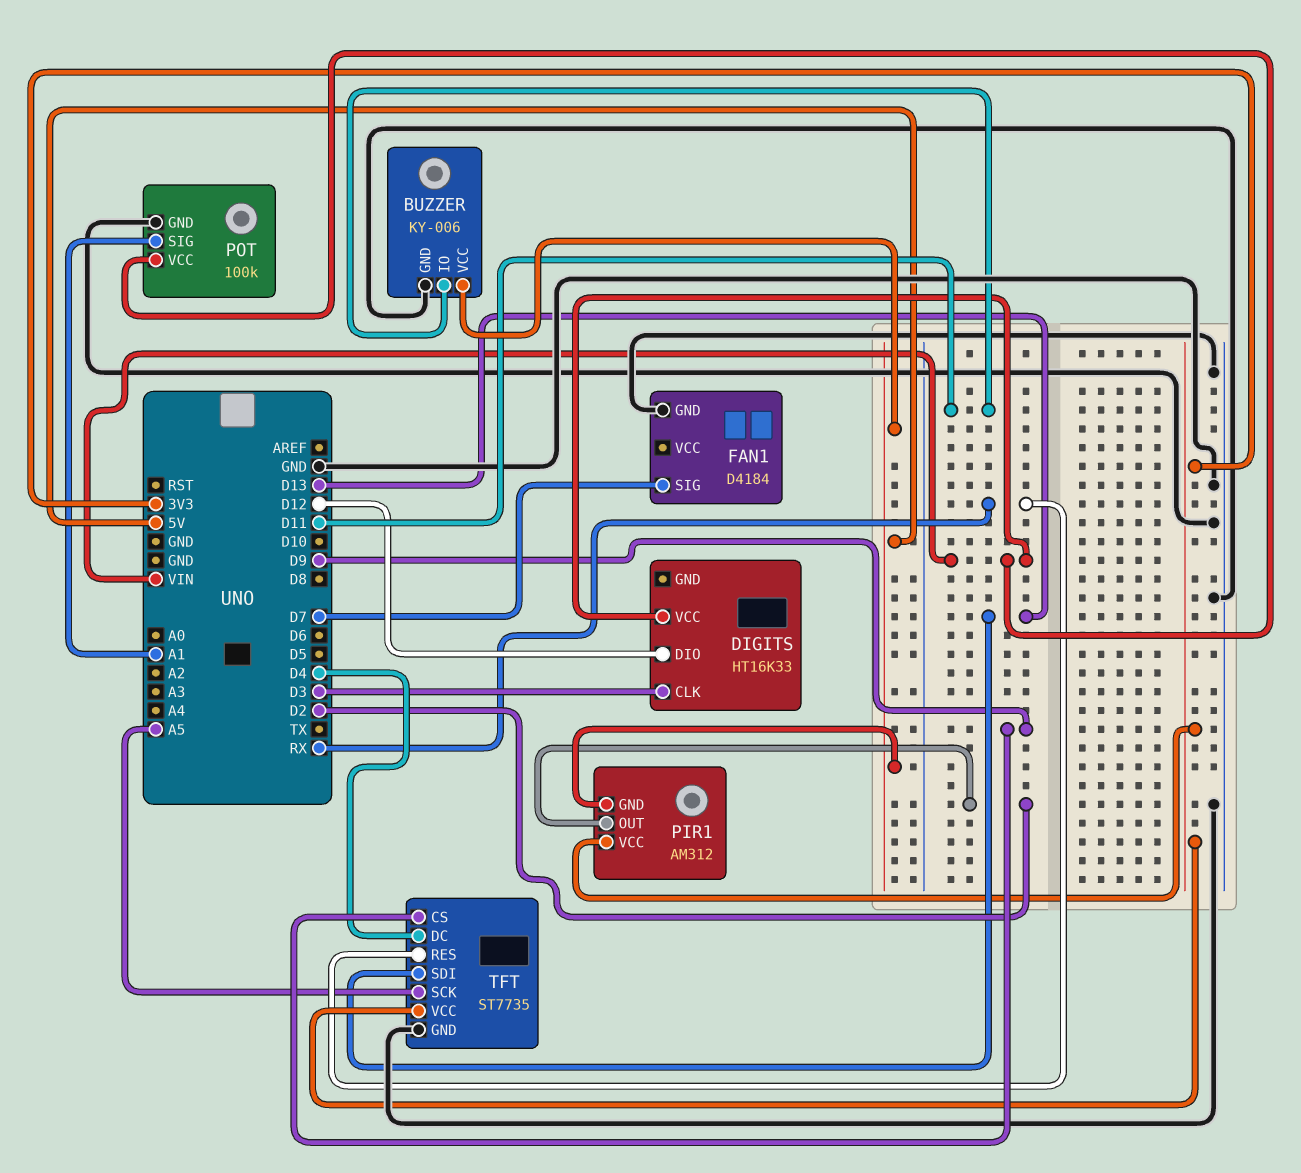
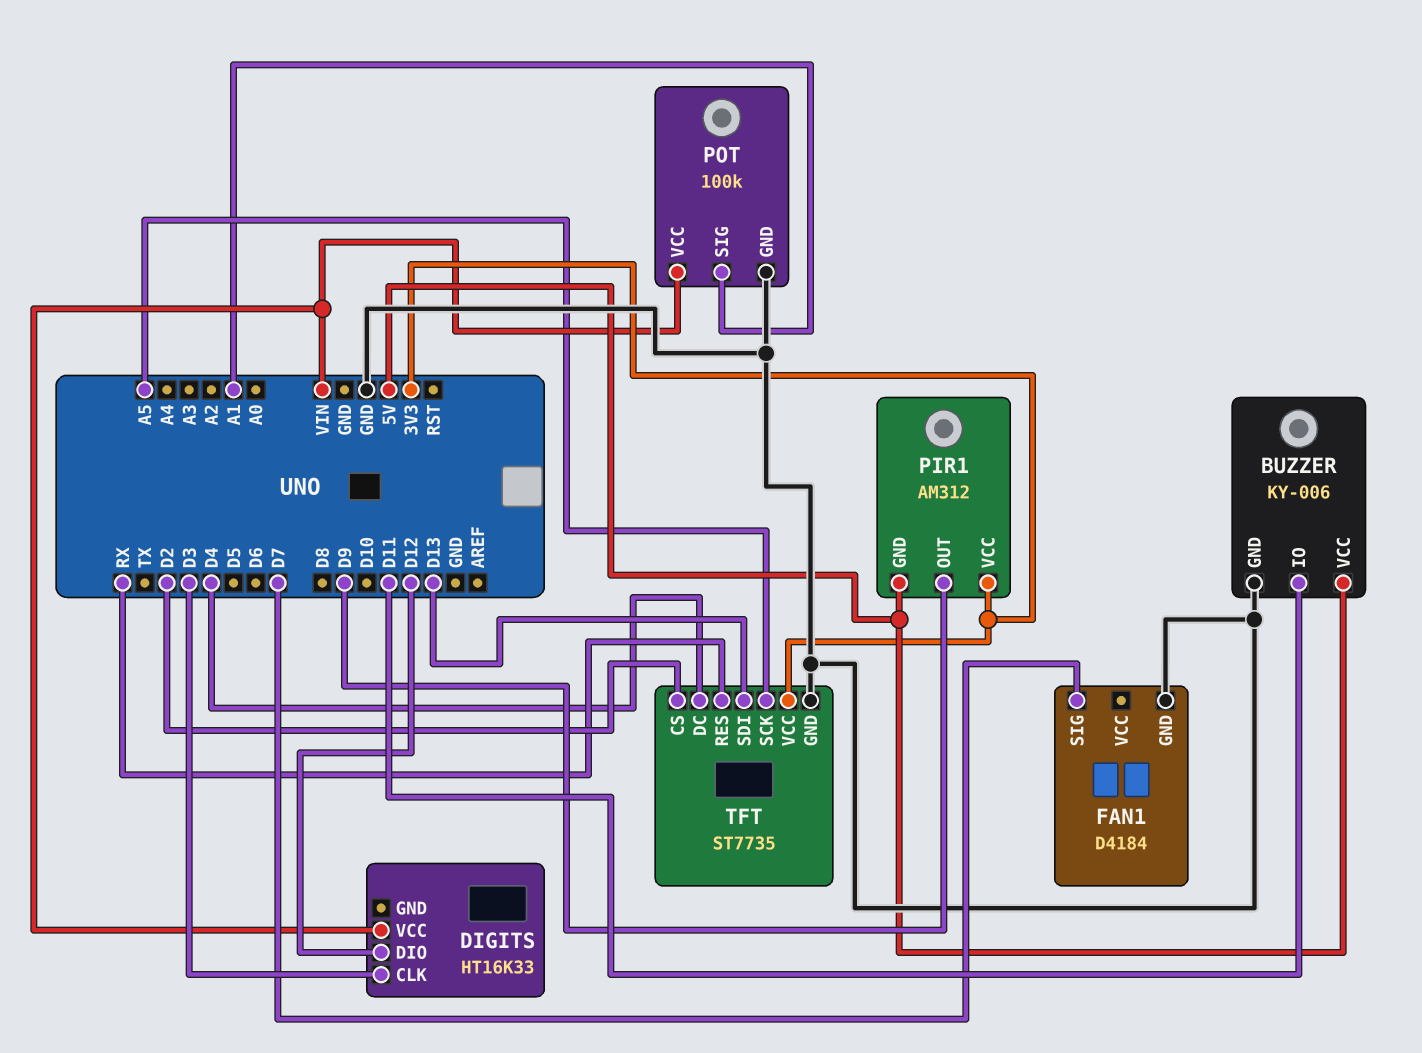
PIR1 pin OUT: D2 -> D9
TFT pin CS: D9 -> D2

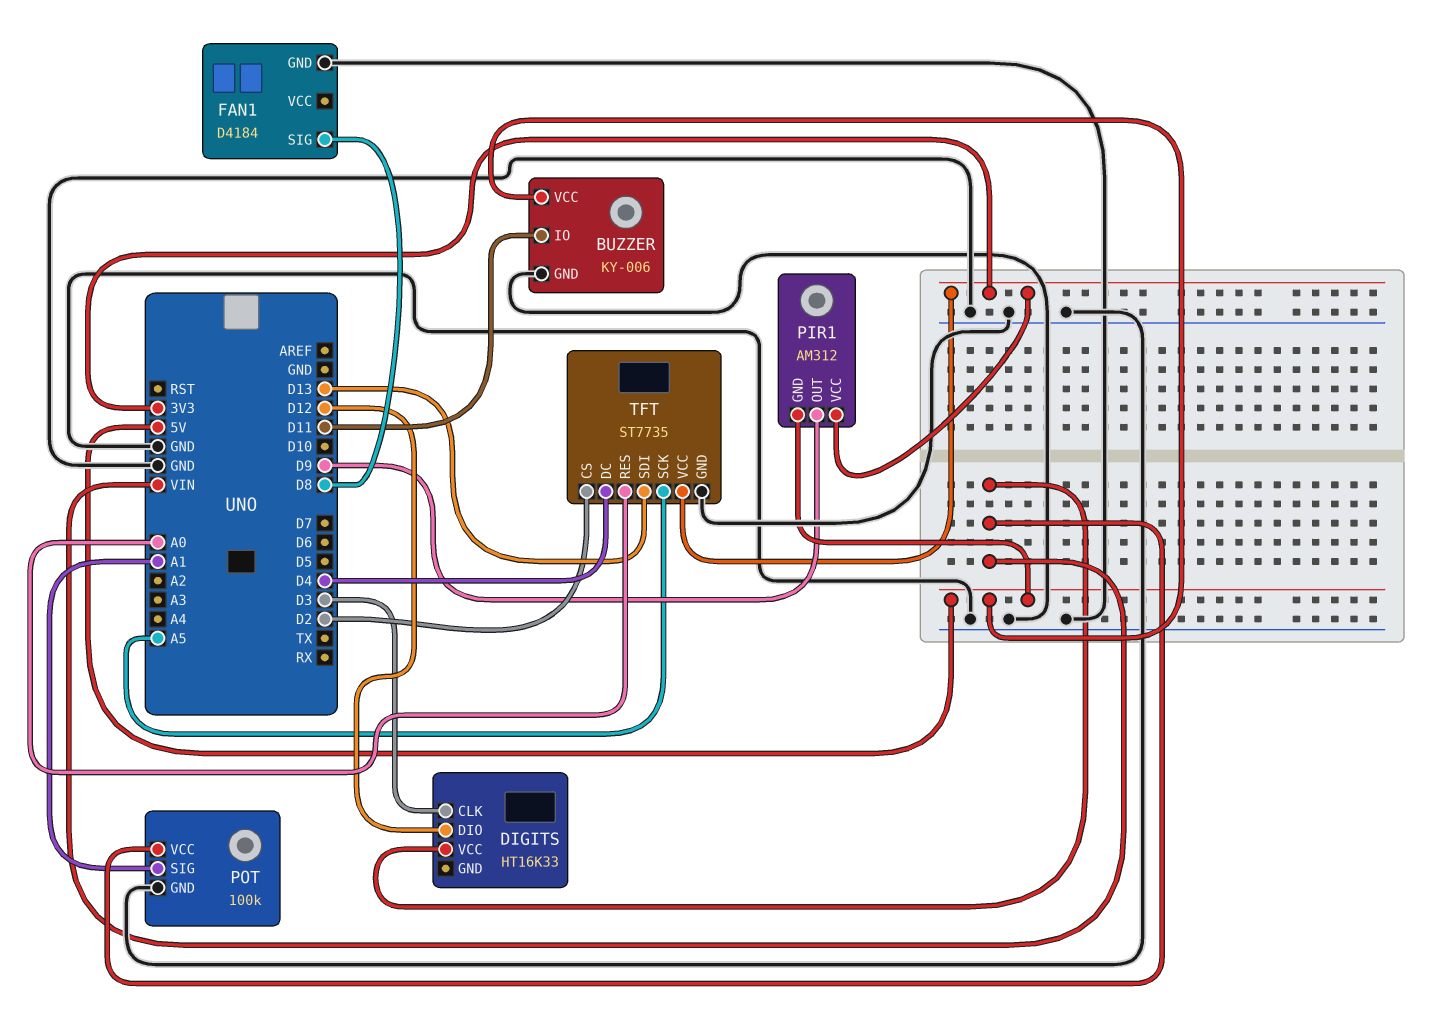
FAN1 pin SIG: D7 -> D8
TFT pin RES: RX -> A0

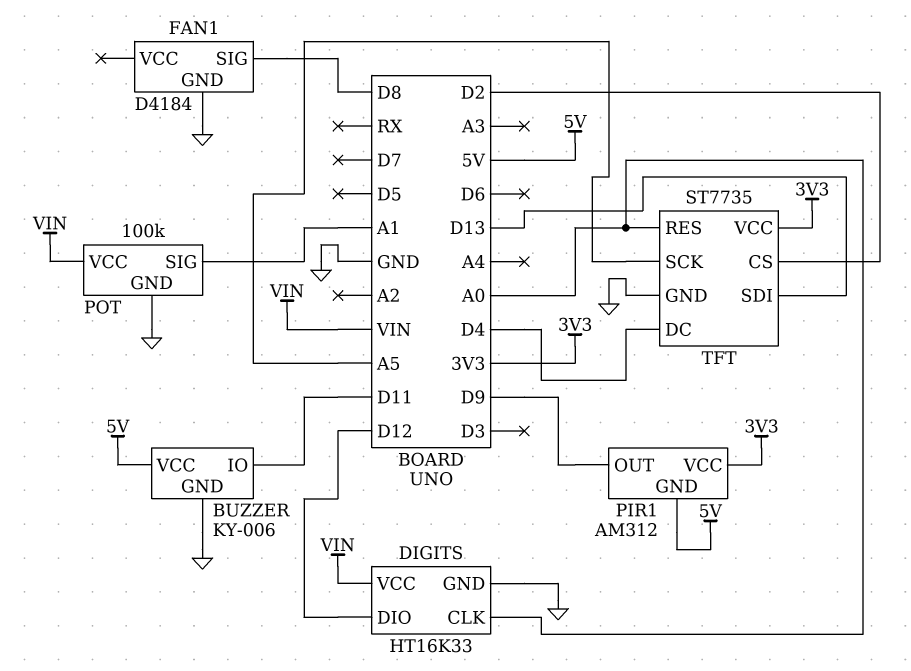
DIGITS pin CLK: D3 -> A0
DIGITS pin GND: none -> GND

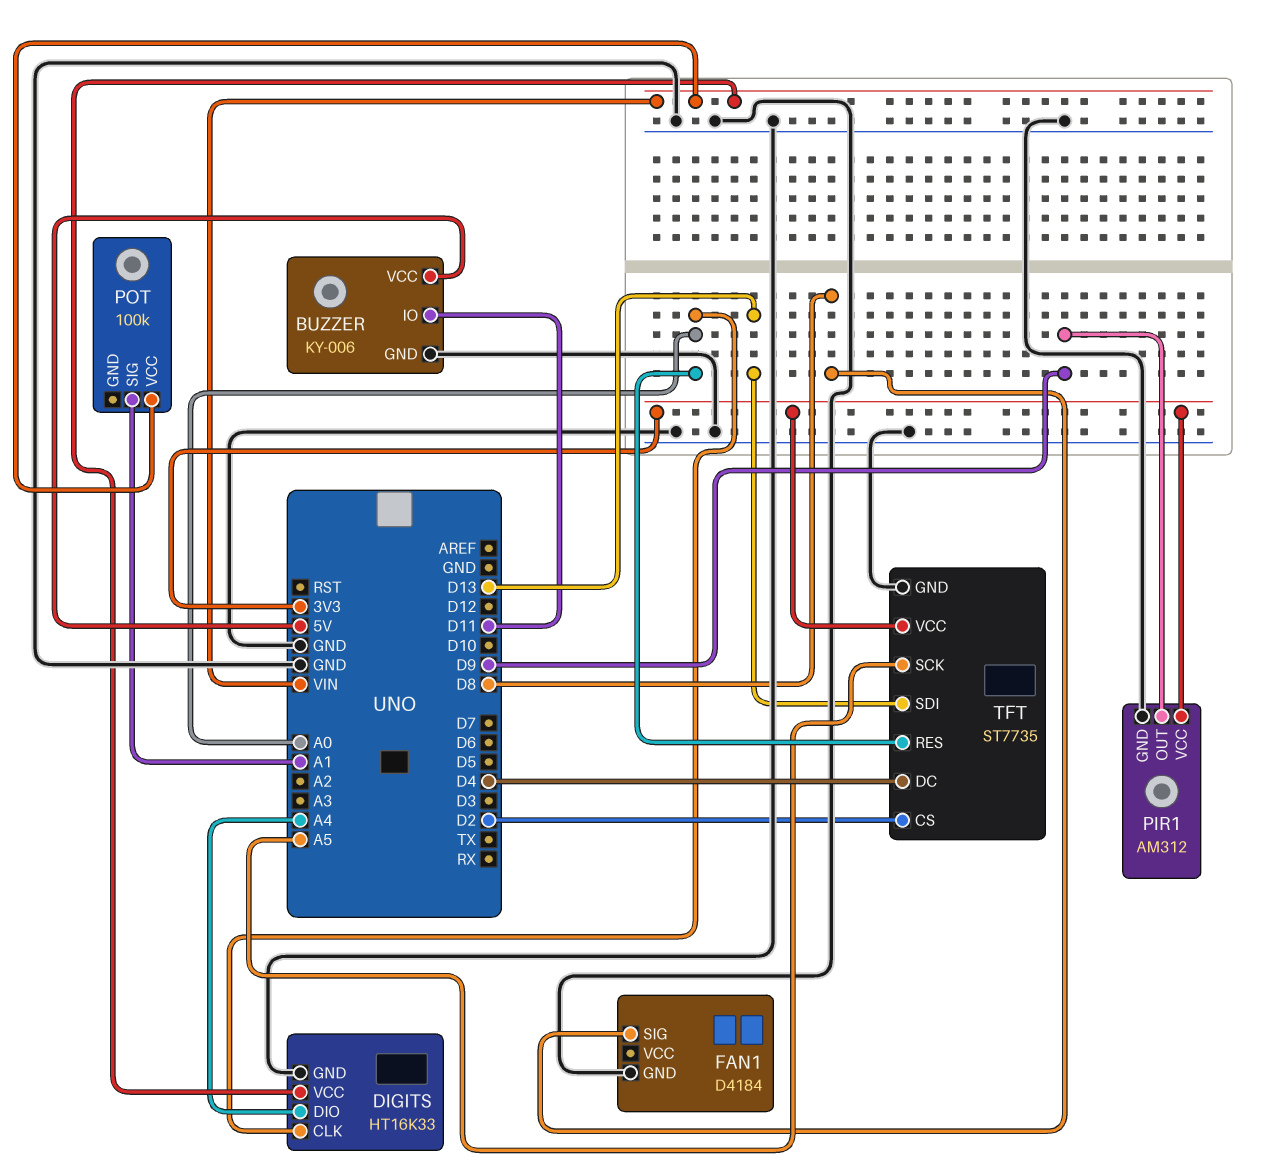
DIGITS pin DIO: D12 -> A4
PIR1 pin GND: 5V -> GND
POT pin GND: GND -> none

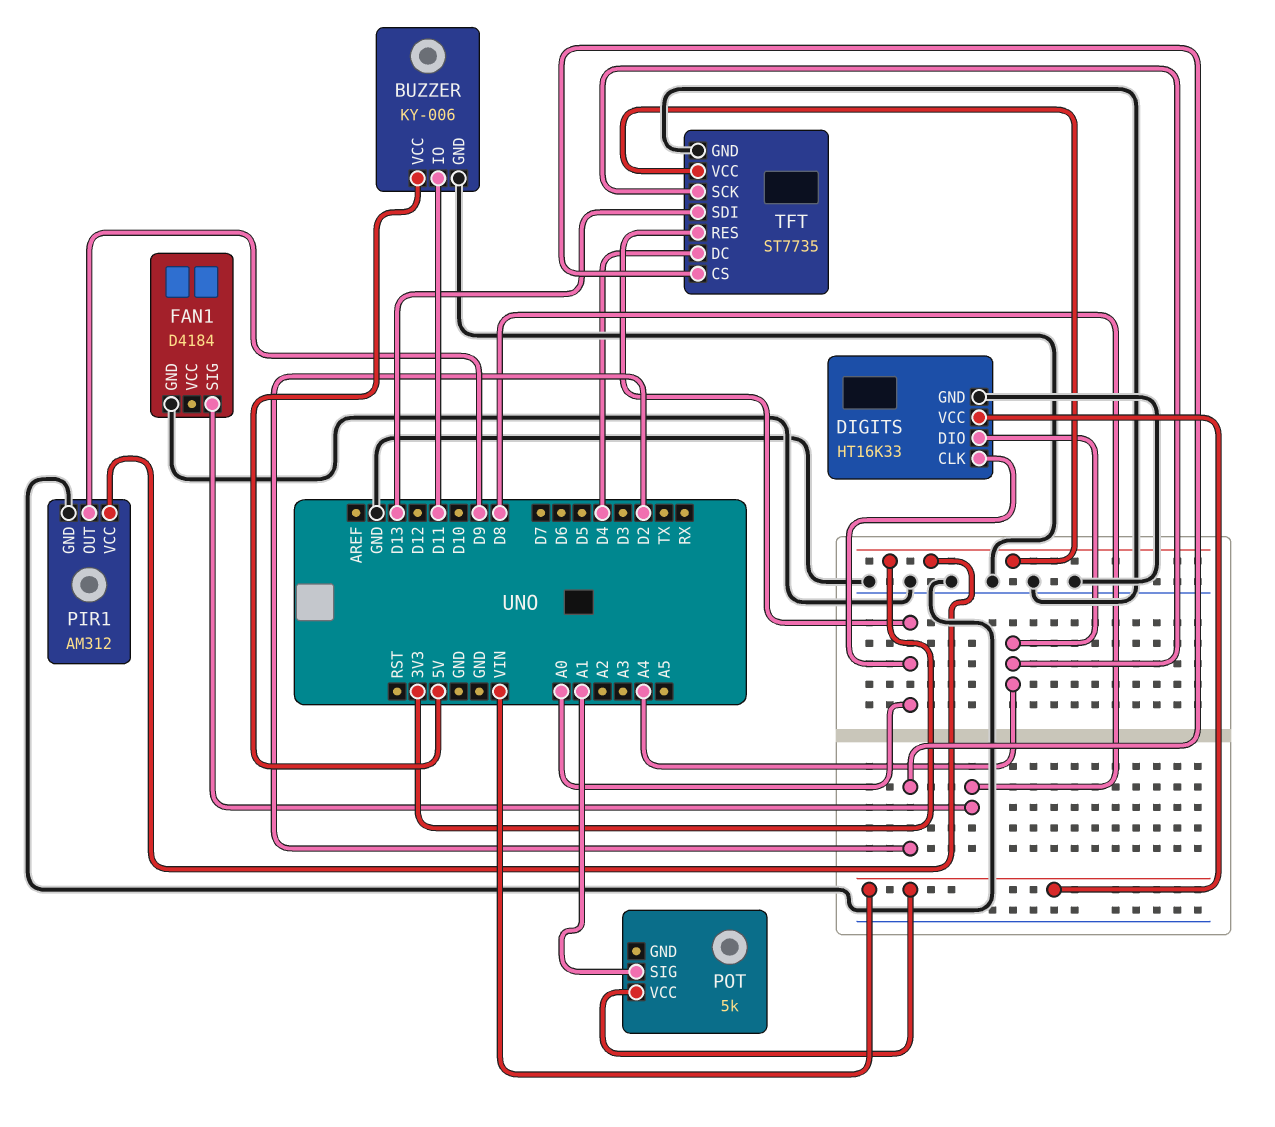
POT: 100k -> 5k
TFT pin SCK: A5 -> A4

